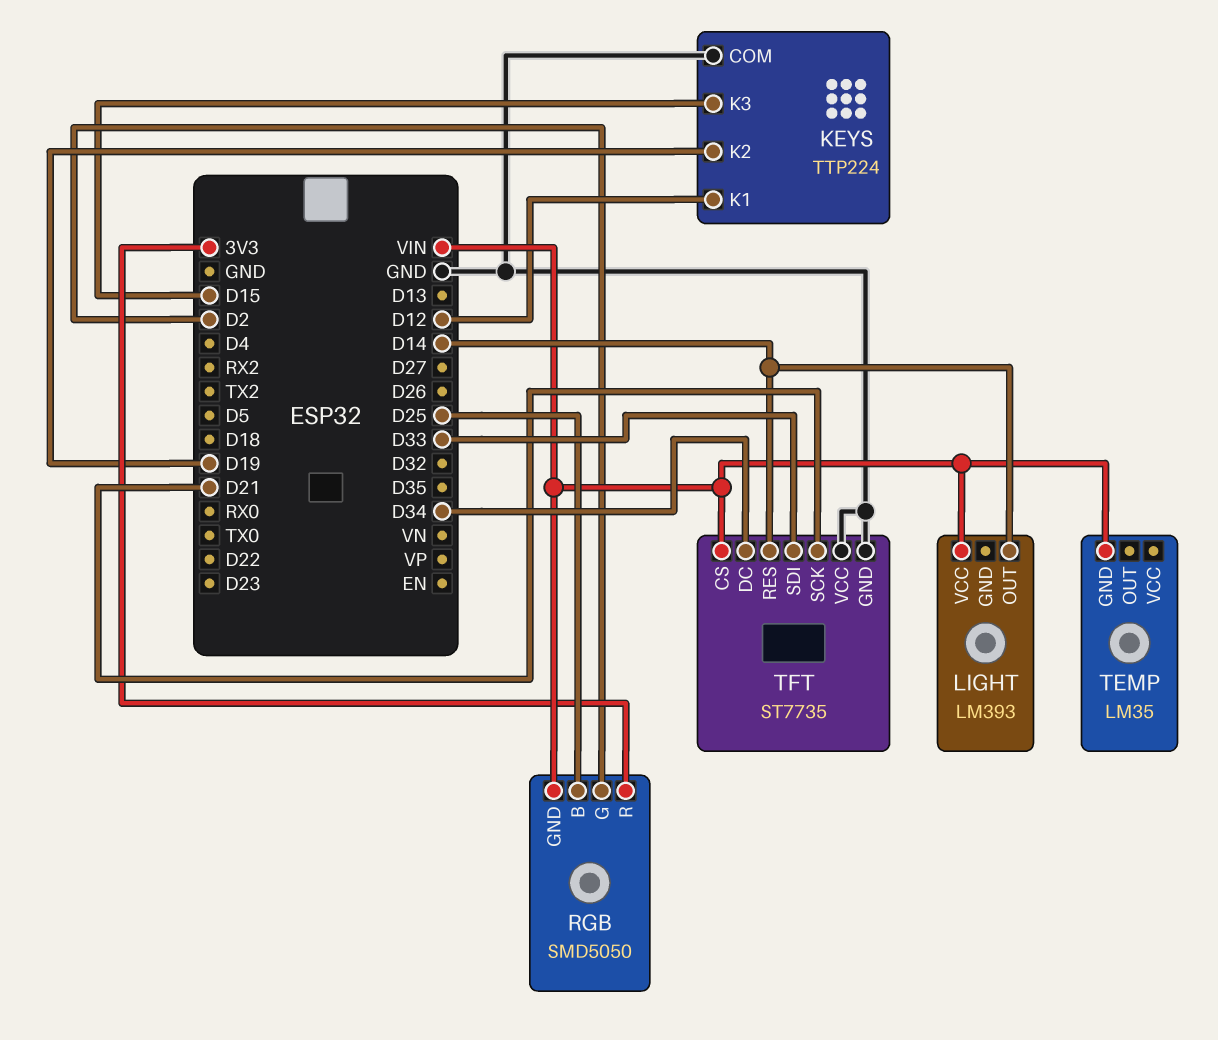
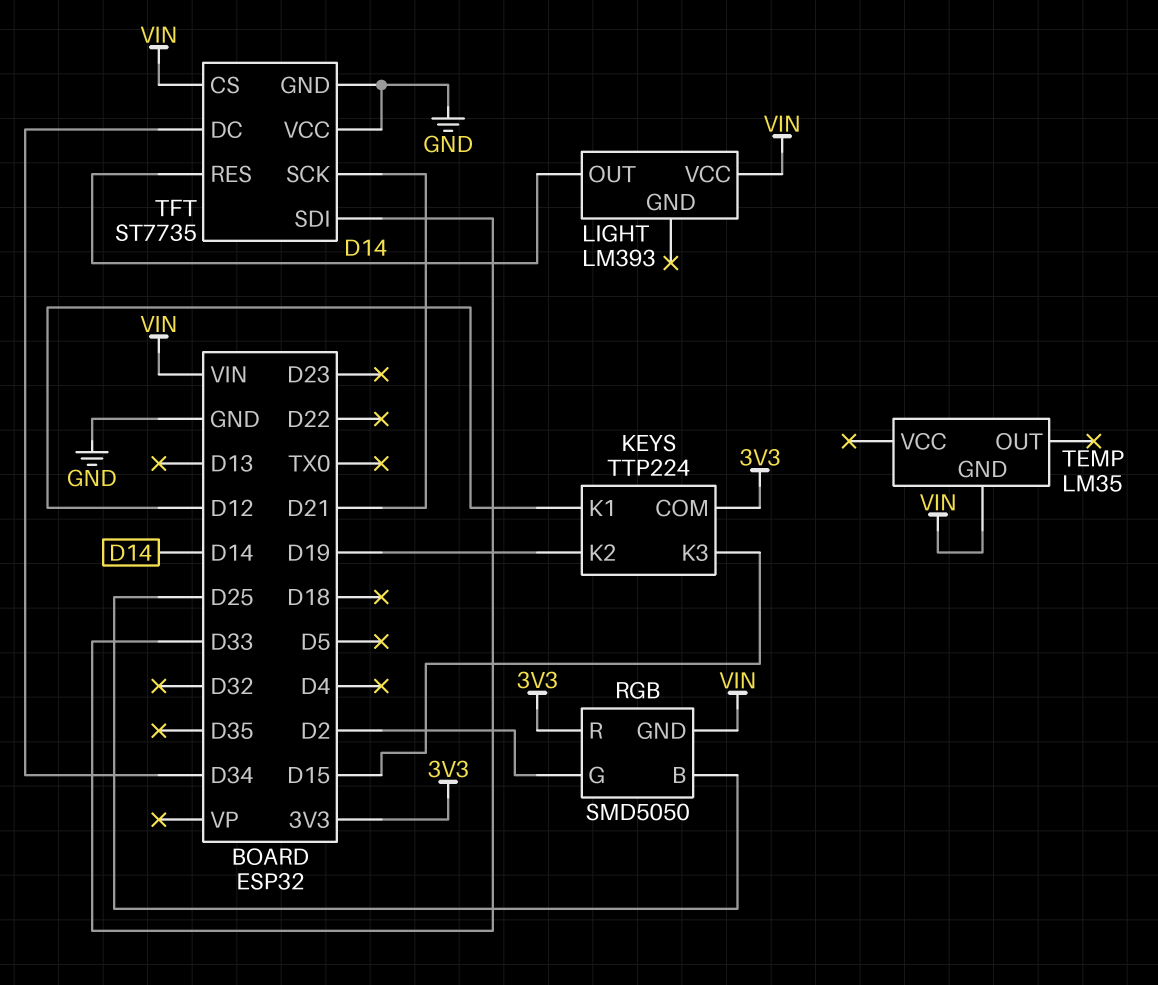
KEYS pin COM: GND -> 3V3

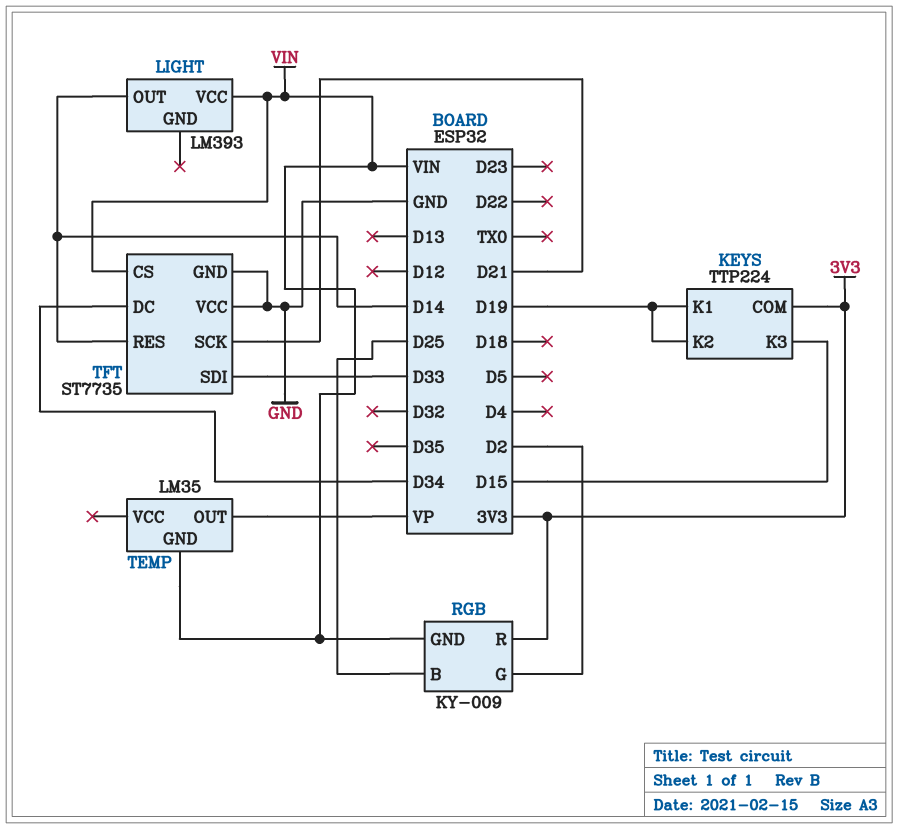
KEYS pin K1: D12 -> D19
RGB: SMD5050 -> KY-009
TEMP pin OUT: none -> VP

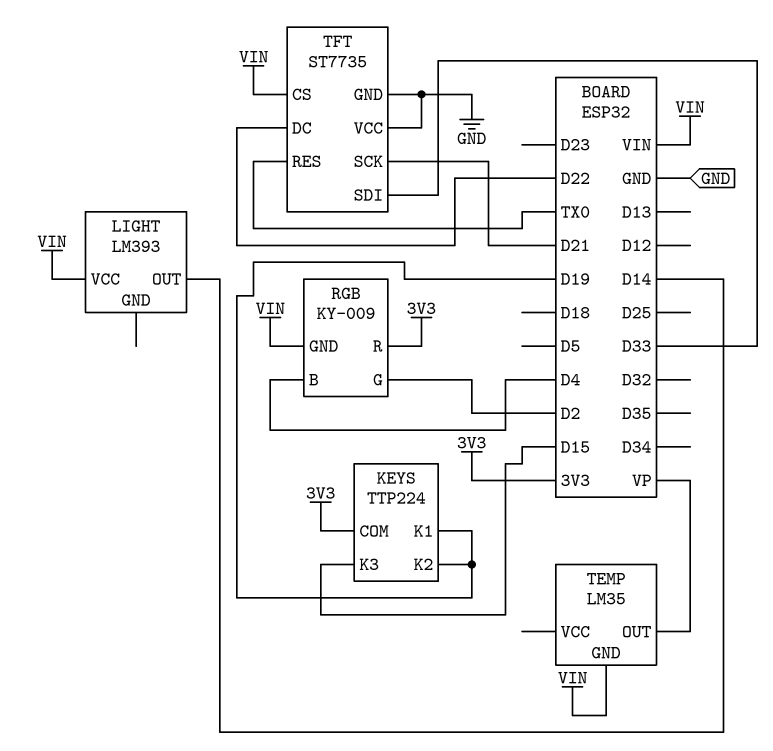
RGB pin B: D25 -> D4
TFT pin DC: D34 -> D22
TFT pin RES: D14 -> TX0

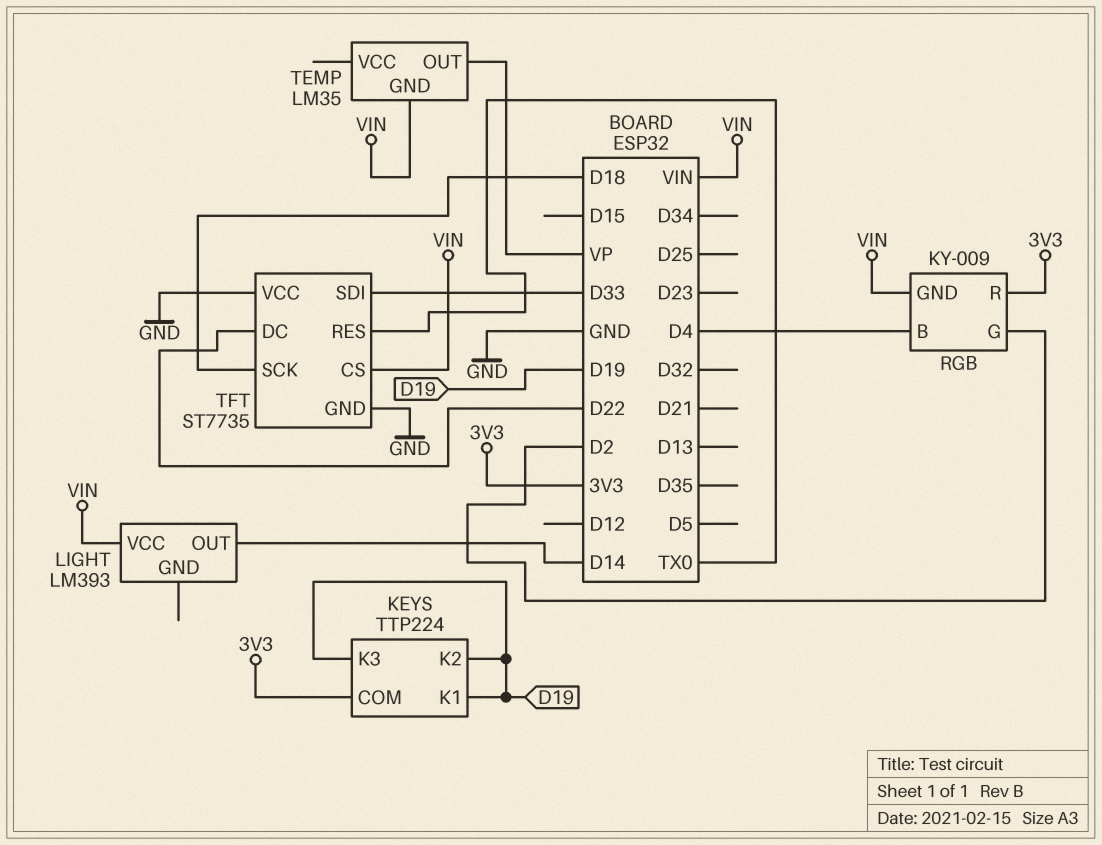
KEYS pin K3: D15 -> D19
TFT pin SCK: D21 -> D18

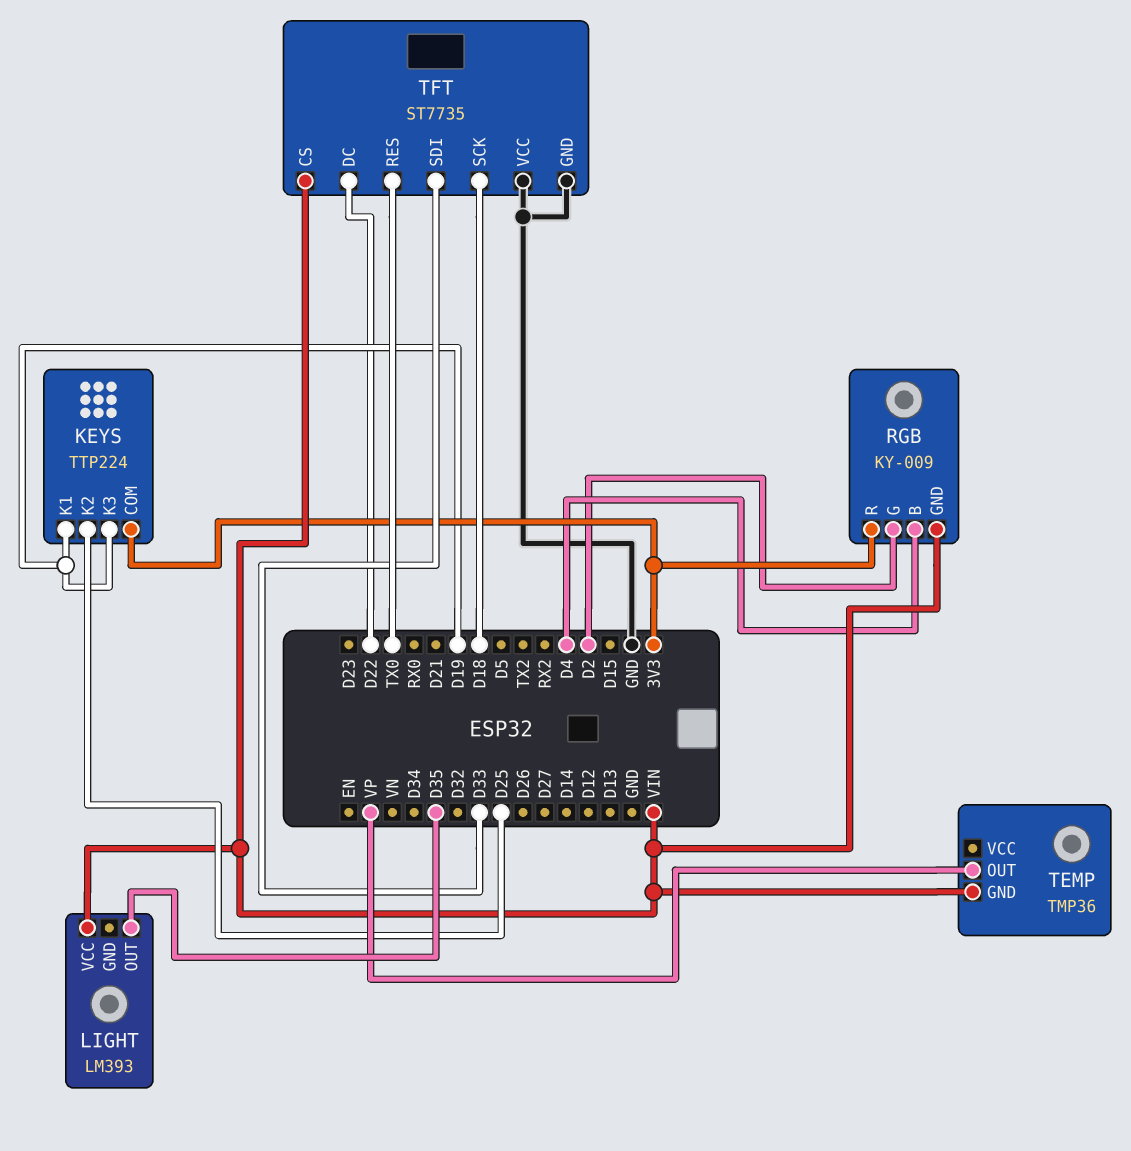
KEYS pin K2: D19 -> D25
LIGHT pin OUT: D14 -> D35
TEMP: LM35 -> TMP36

